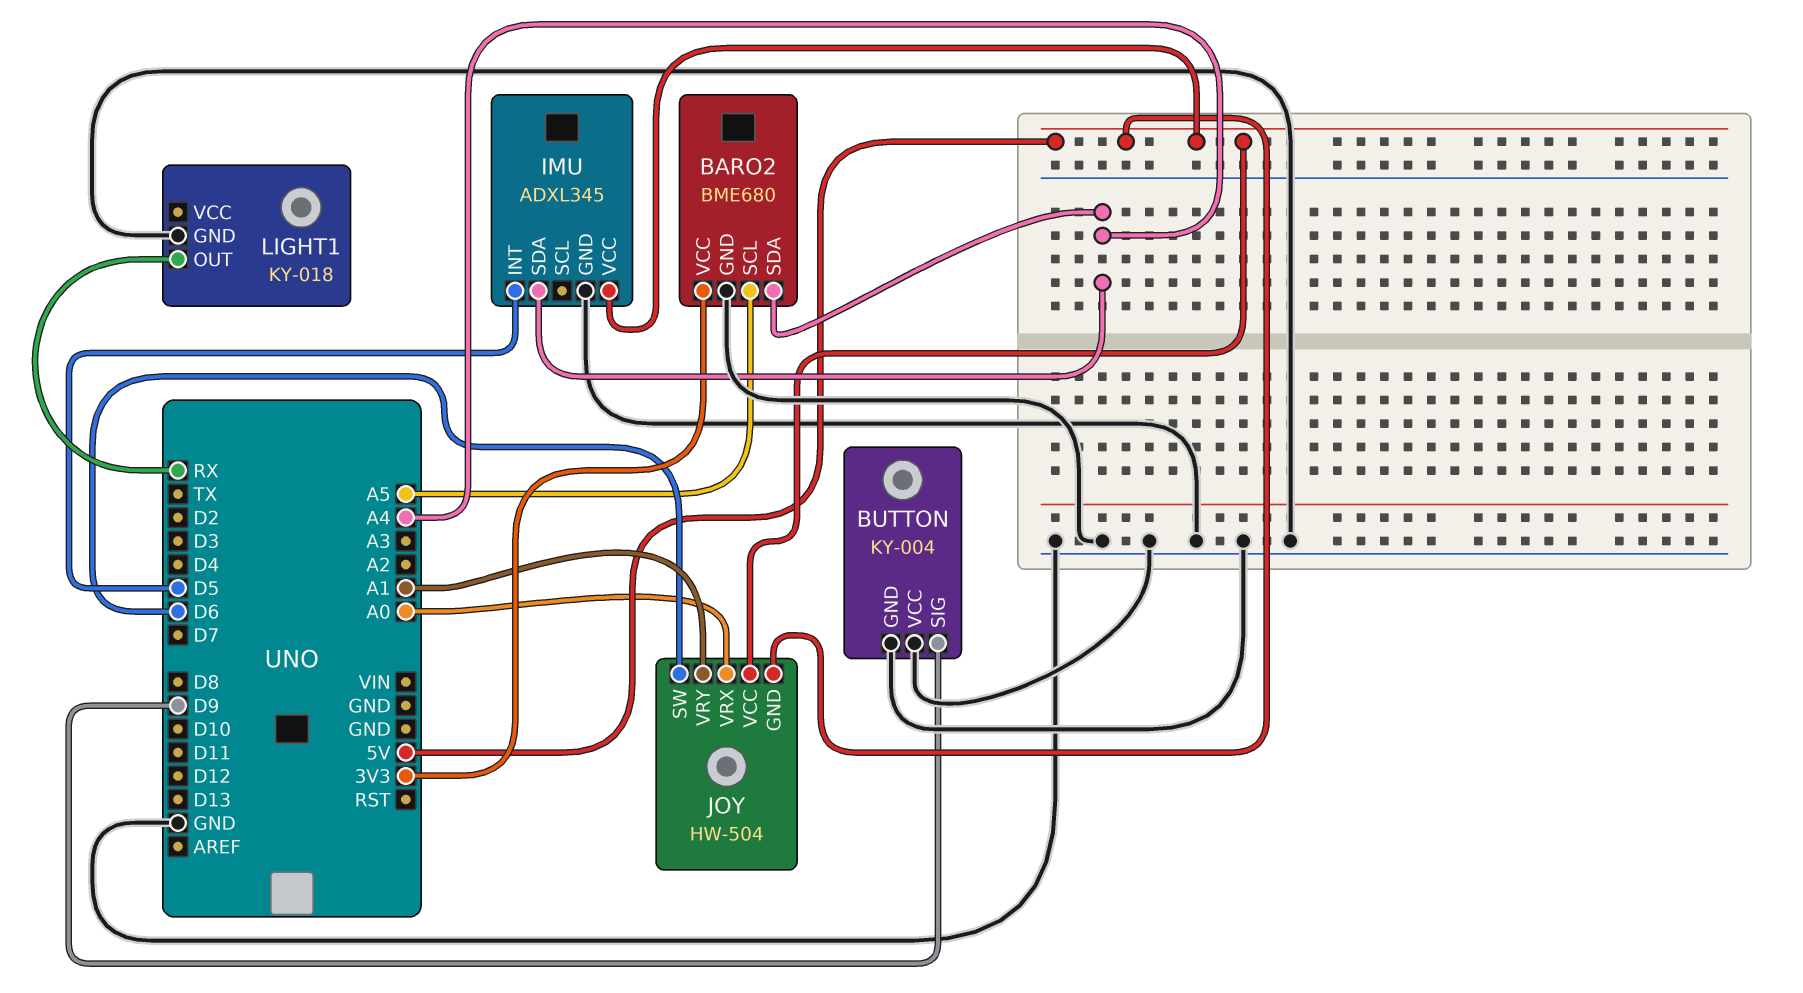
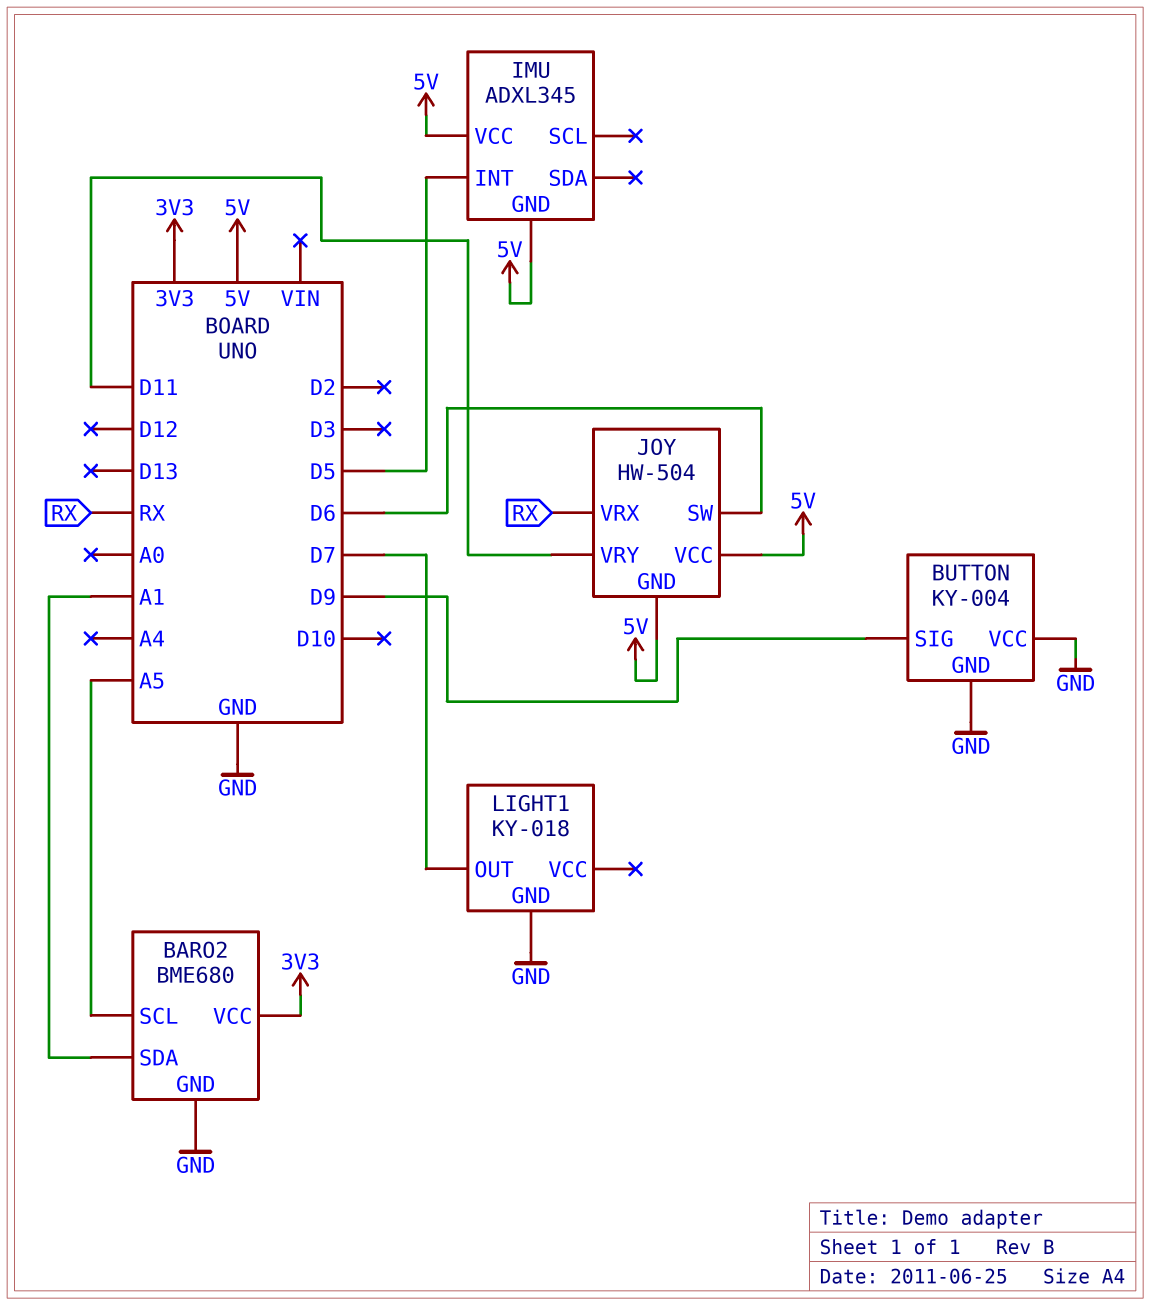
BARO2 pin SDA: A4 -> A1
IMU pin GND: GND -> 5V
IMU pin SDA: A4 -> none
JOY pin VRX: A0 -> RX
JOY pin VRY: A1 -> D11
LIGHT1 pin OUT: RX -> D7

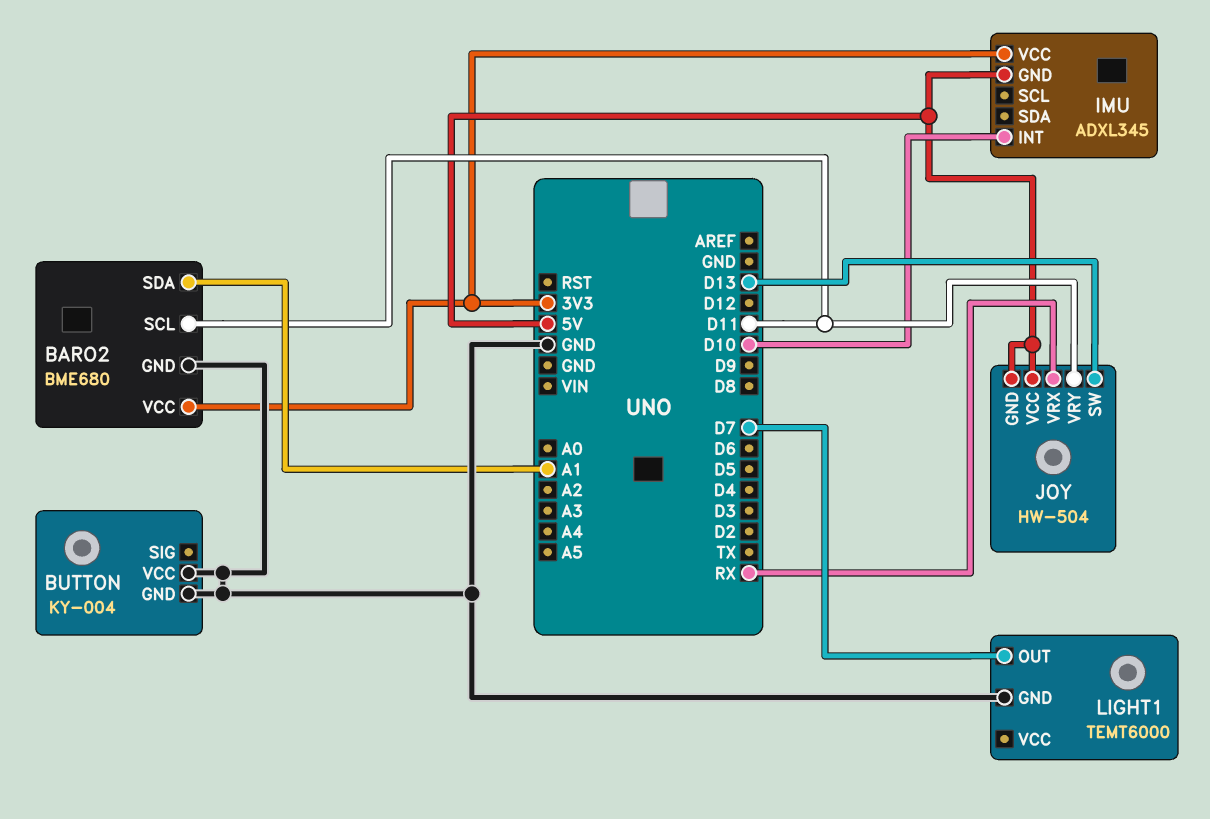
BARO2 pin SCL: A5 -> D11
BUTTON pin SIG: D9 -> none
IMU pin INT: D5 -> D10
IMU pin VCC: 5V -> 3V3
JOY pin SW: D6 -> D13
LIGHT1: KY-018 -> TEMT6000

